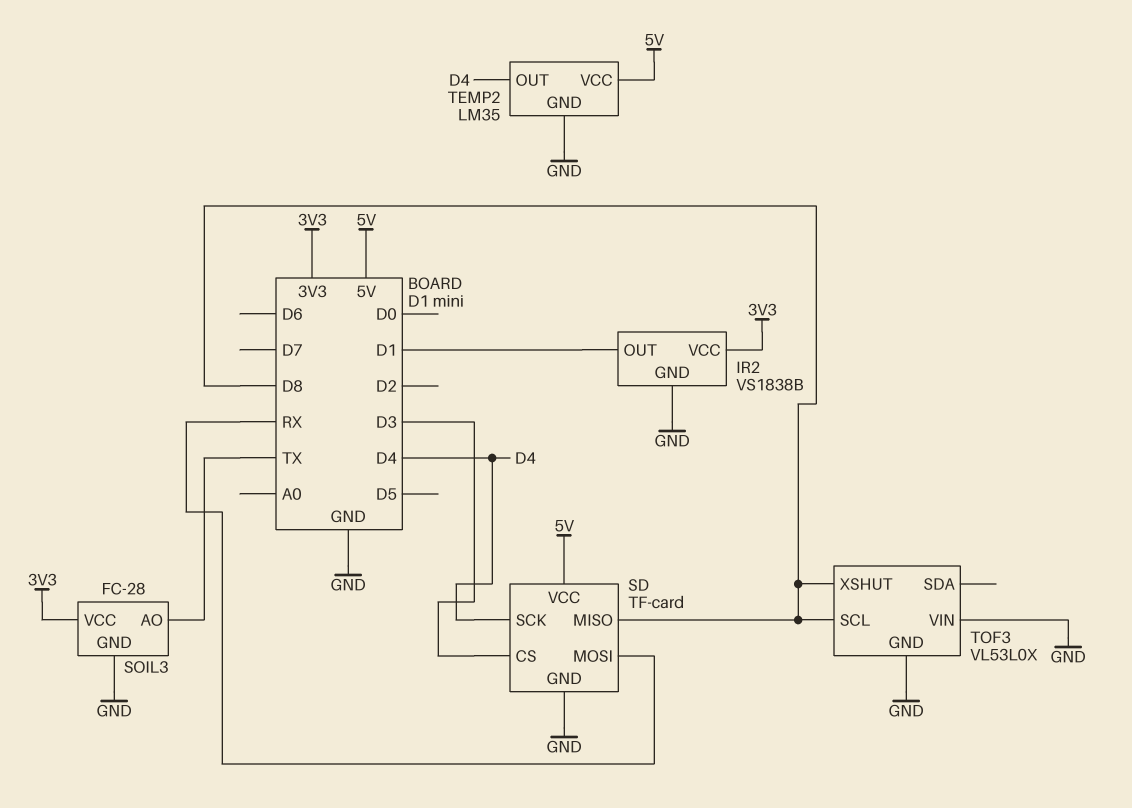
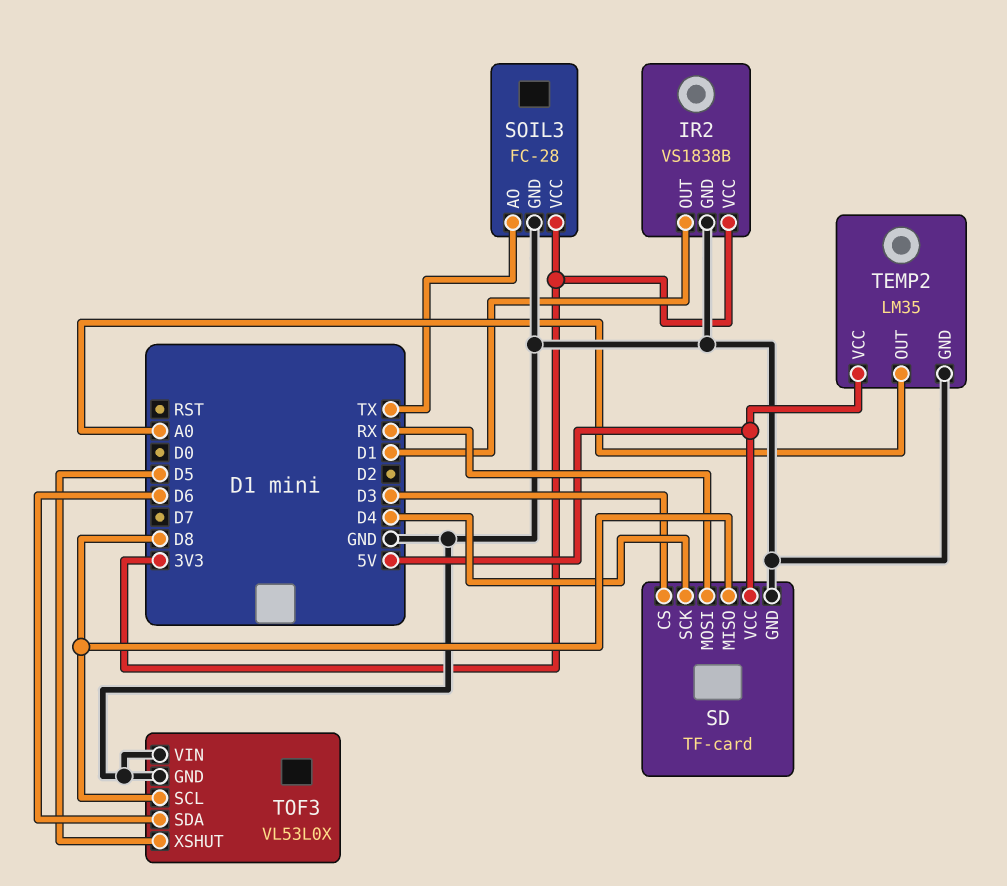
TEMP2 pin OUT: D4 -> A0
TOF3 pin SDA: none -> D6
TOF3 pin XSHUT: D8 -> D5

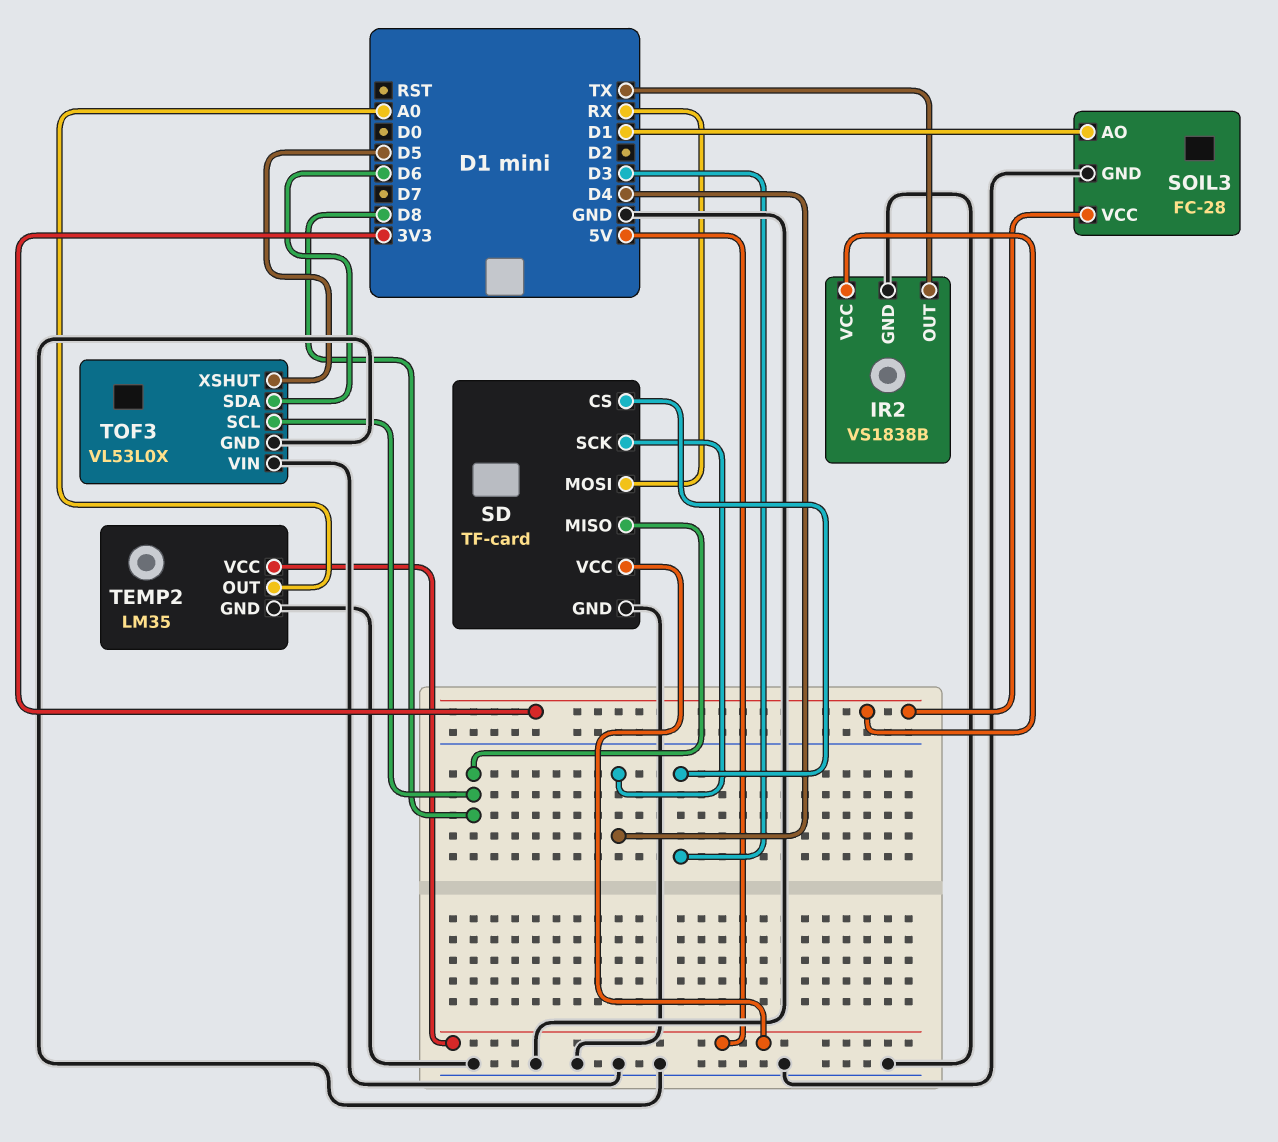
IR2 pin OUT: D1 -> TX
SOIL3 pin AO: TX -> D1

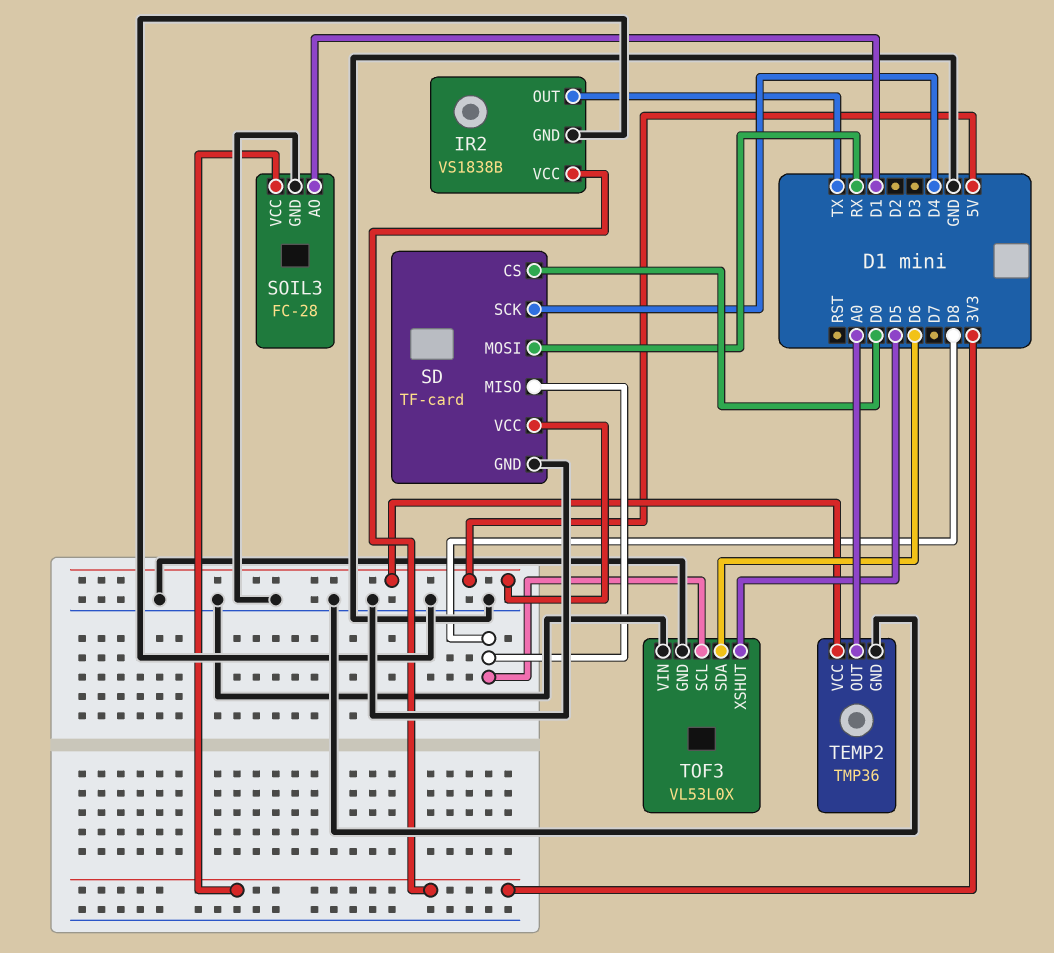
SD pin CS: D3 -> D0
TEMP2: LM35 -> TMP36

